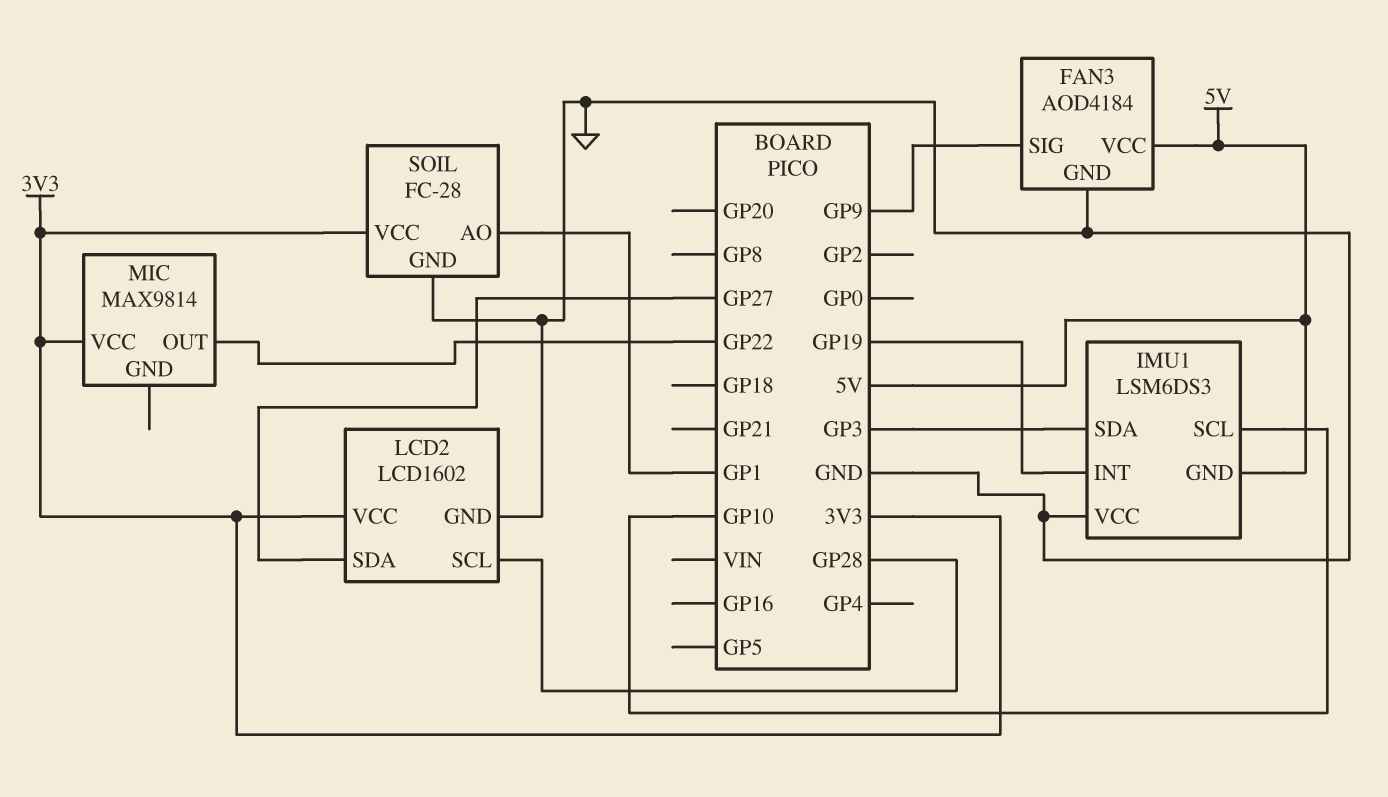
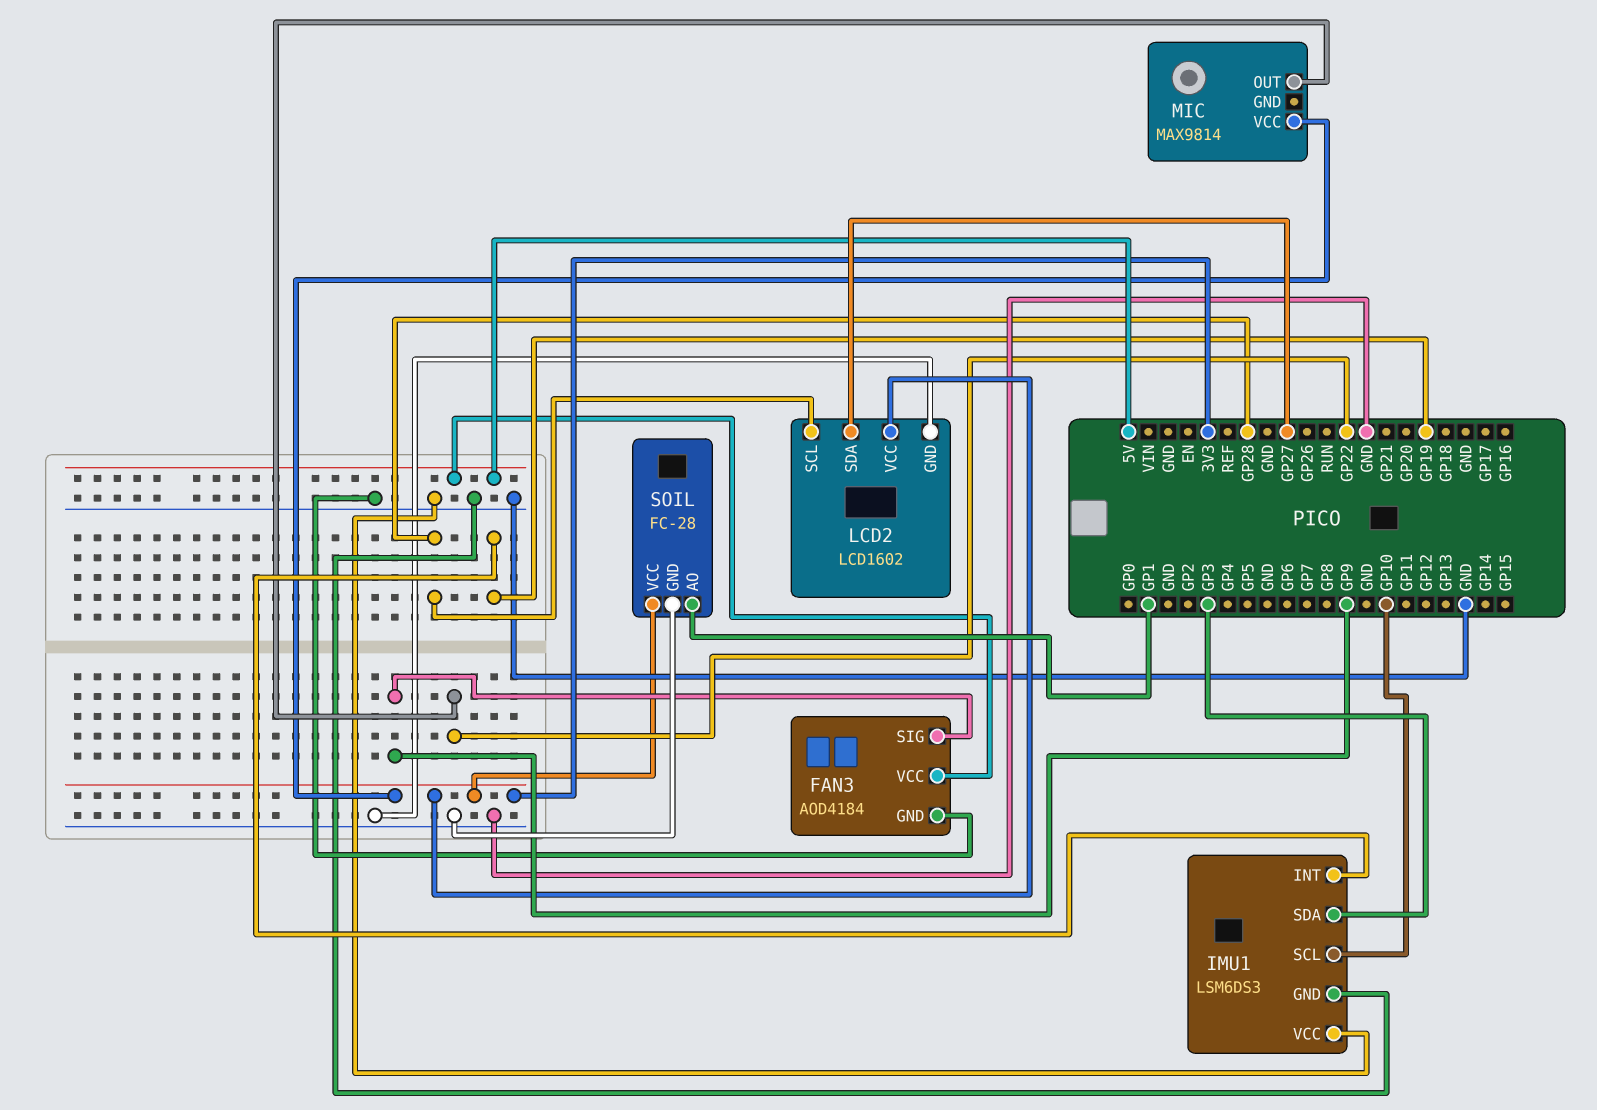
IMU1 pin GND: 5V -> GND

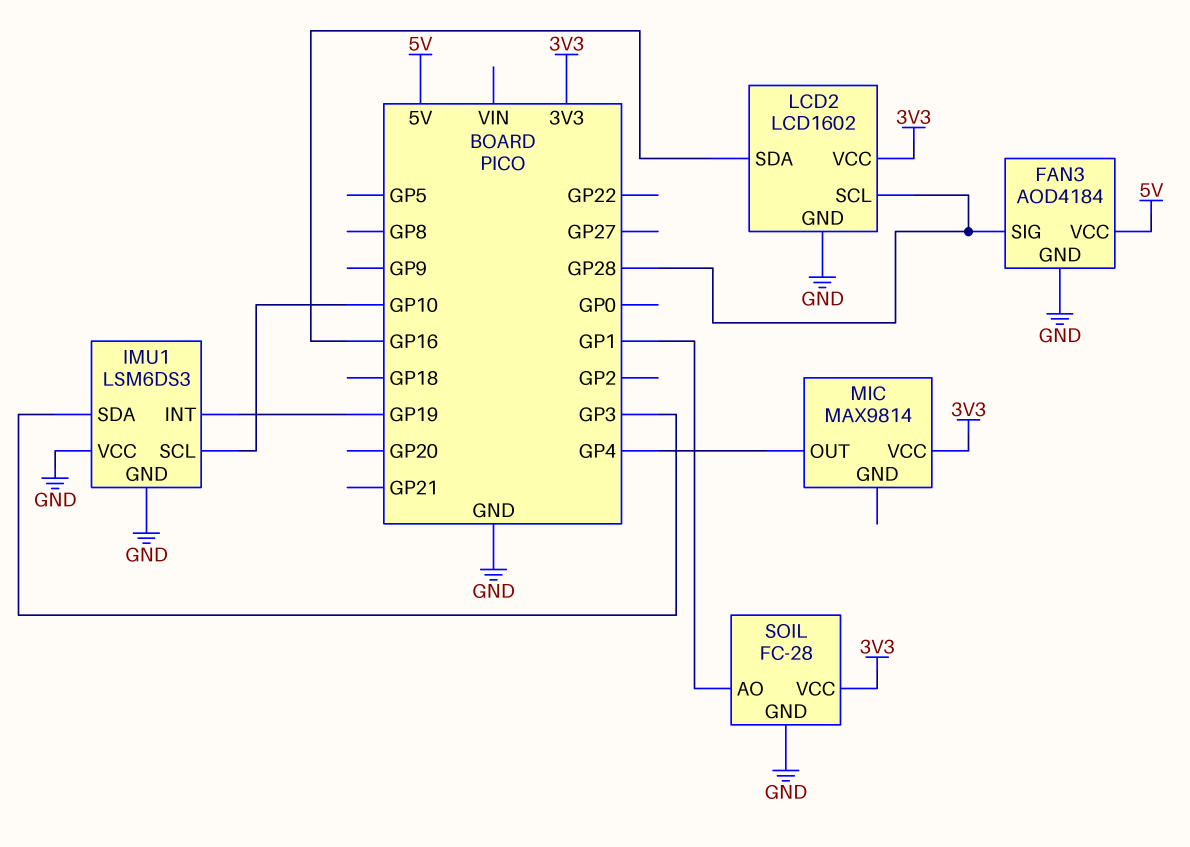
FAN3 pin SIG: GP9 -> GP28
LCD2 pin SDA: GP27 -> GP16
MIC pin OUT: GP22 -> GP4

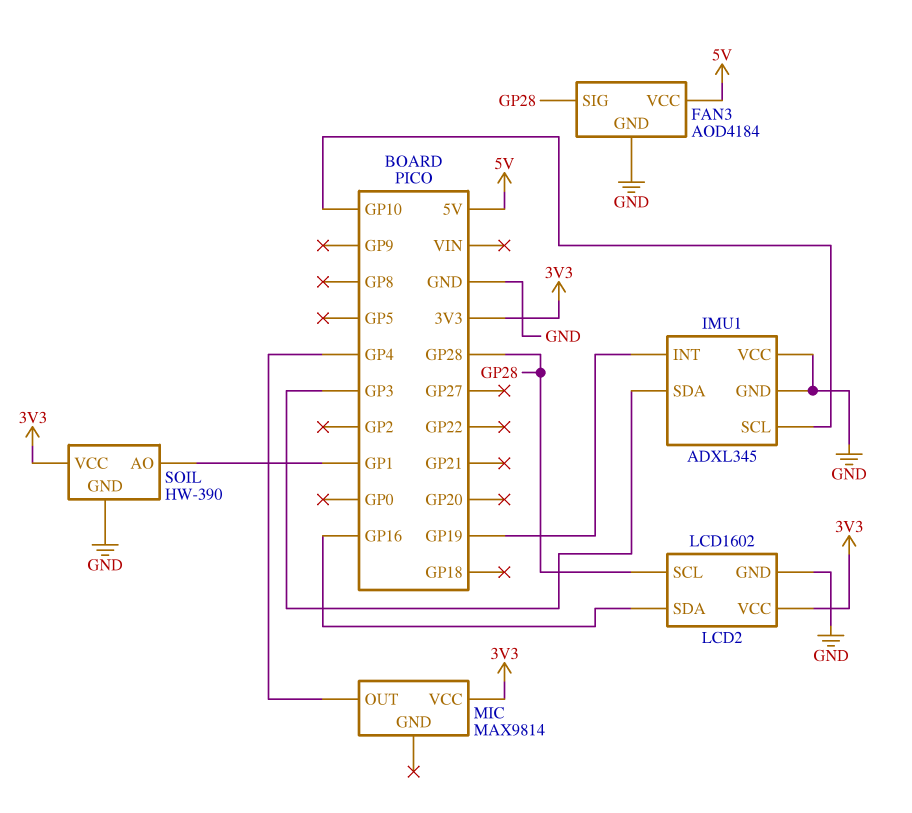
IMU1: LSM6DS3 -> ADXL345
SOIL: FC-28 -> HW-390

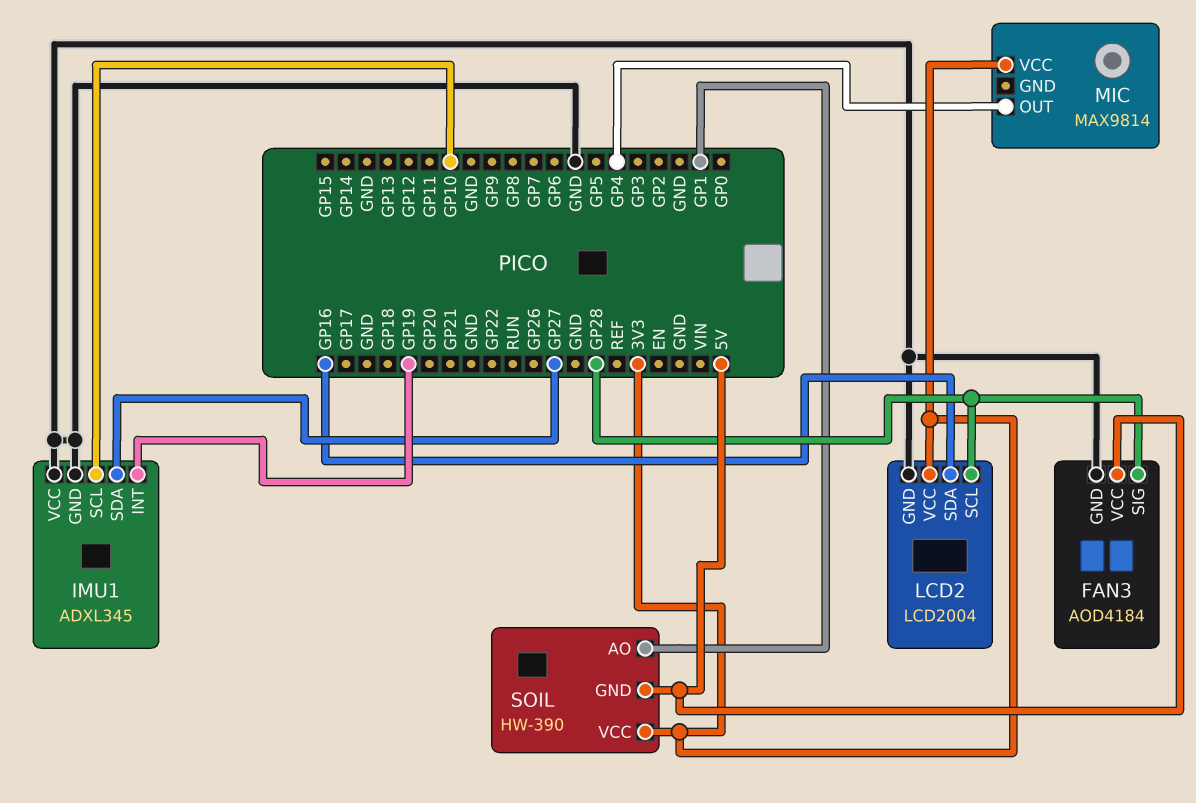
IMU1 pin SDA: GP3 -> GP27
LCD2: LCD1602 -> LCD2004
SOIL pin GND: GND -> 5V

